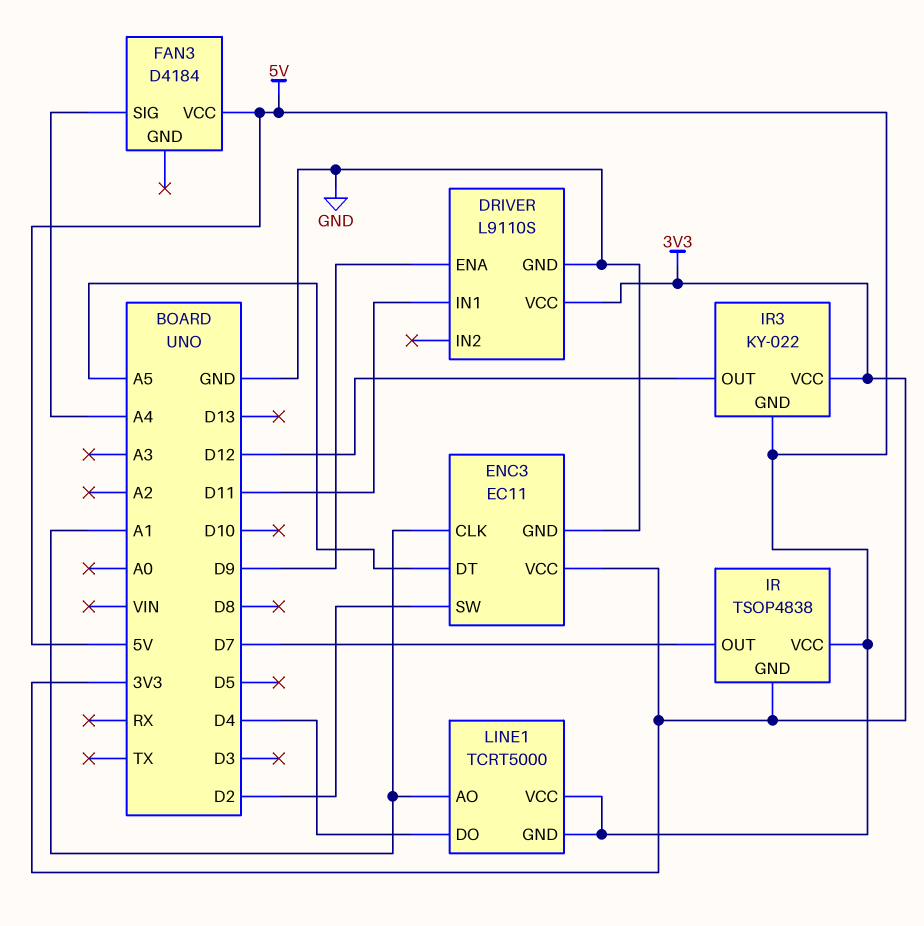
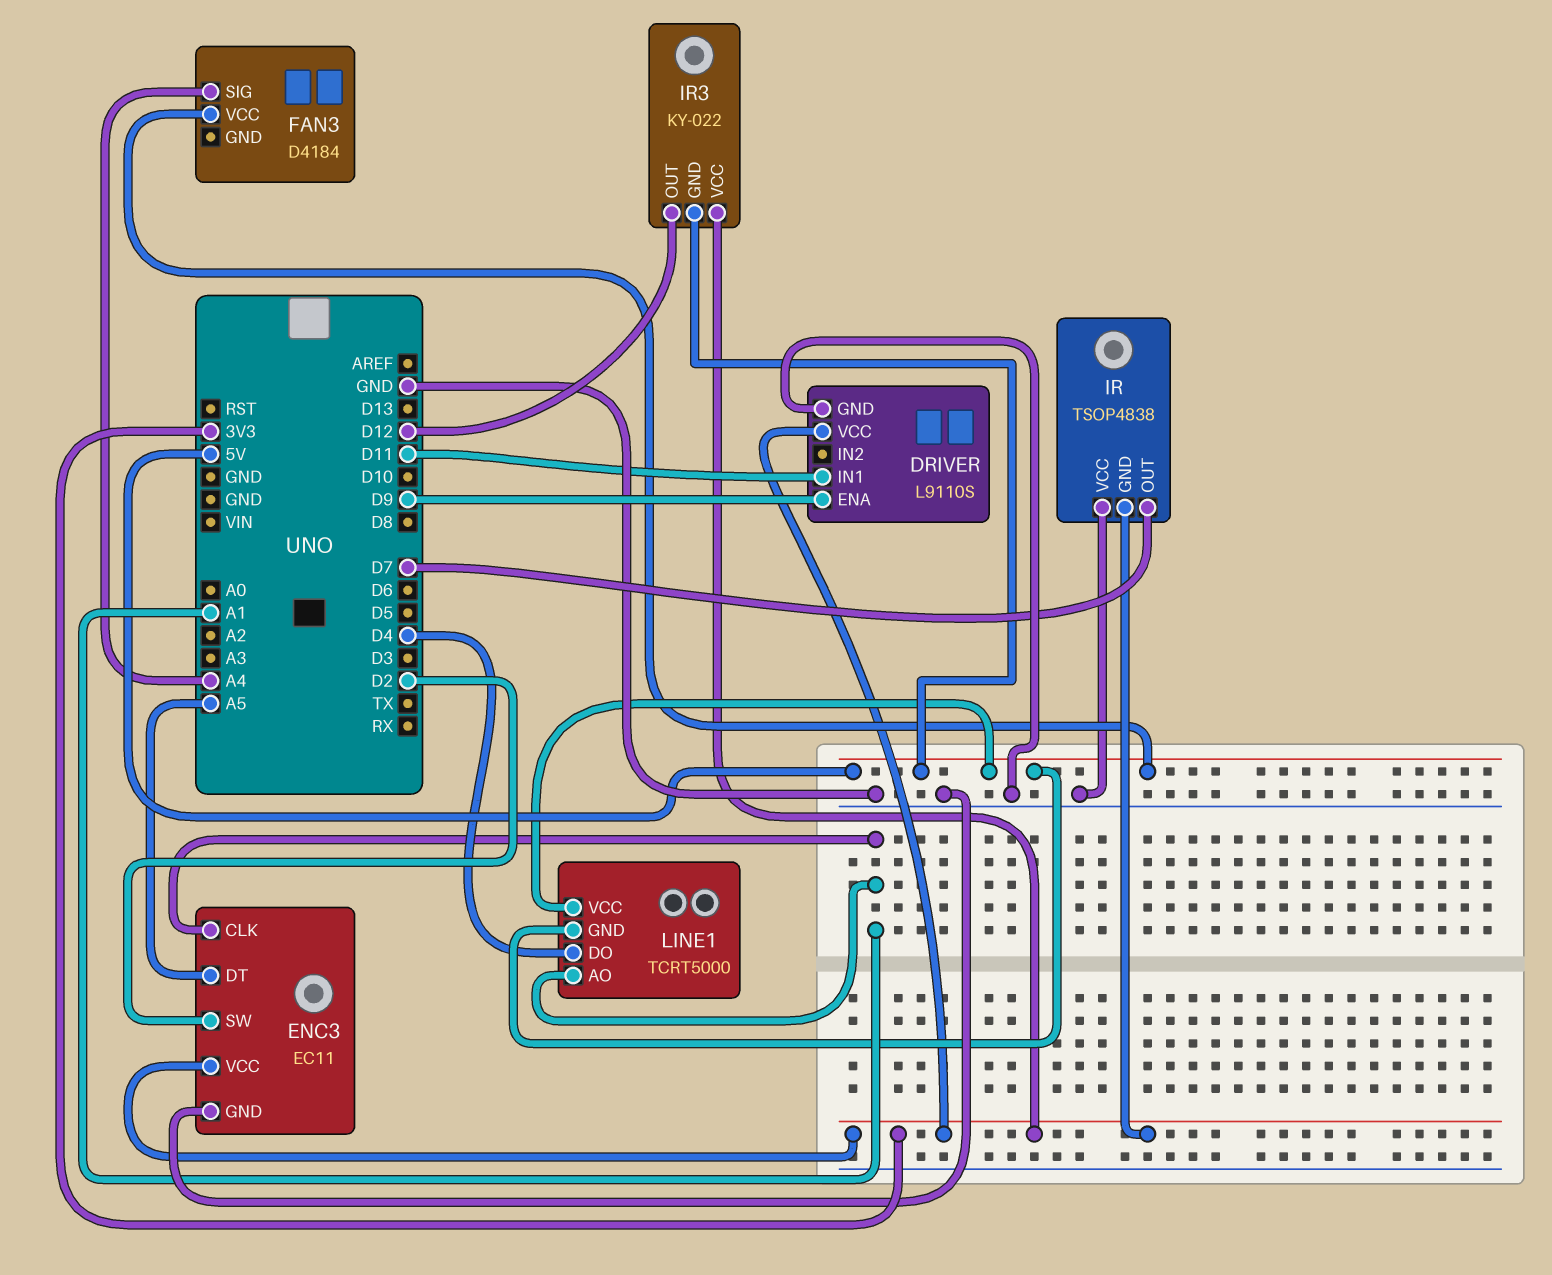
IR pin VCC: 5V -> GND

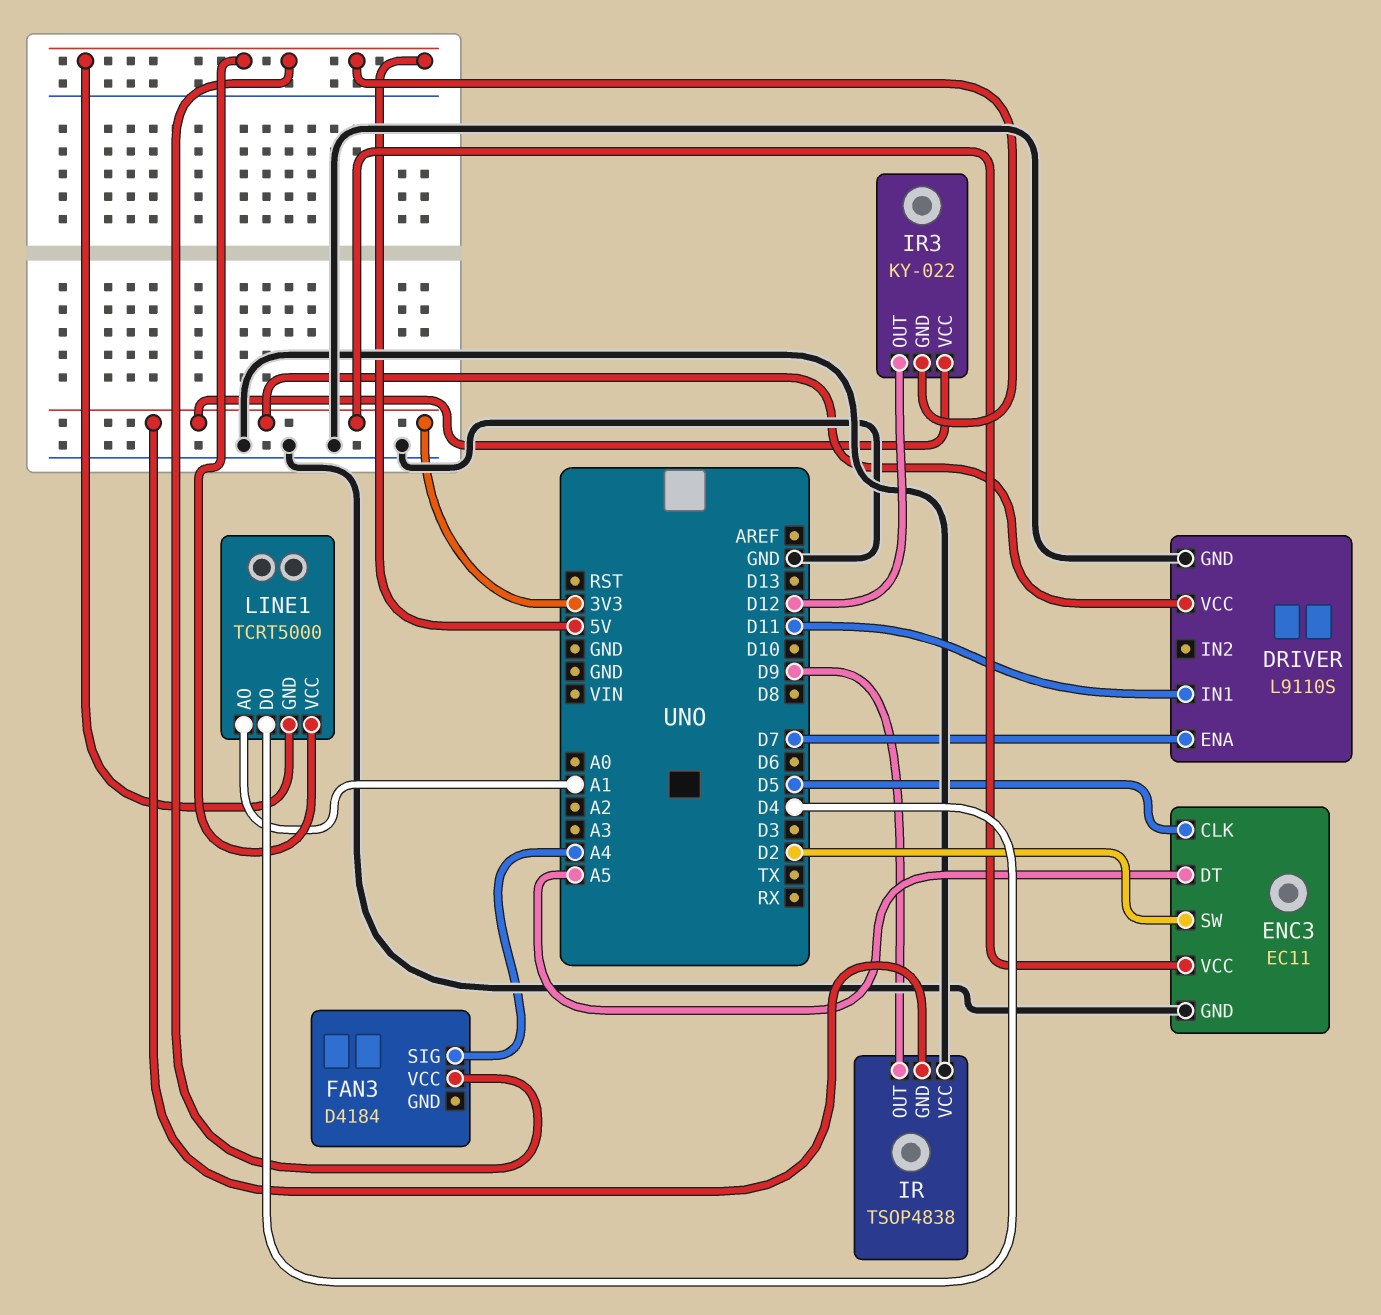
DRIVER pin ENA: D9 -> D7
ENC3 pin CLK: A1 -> D5
IR pin OUT: D7 -> D9

